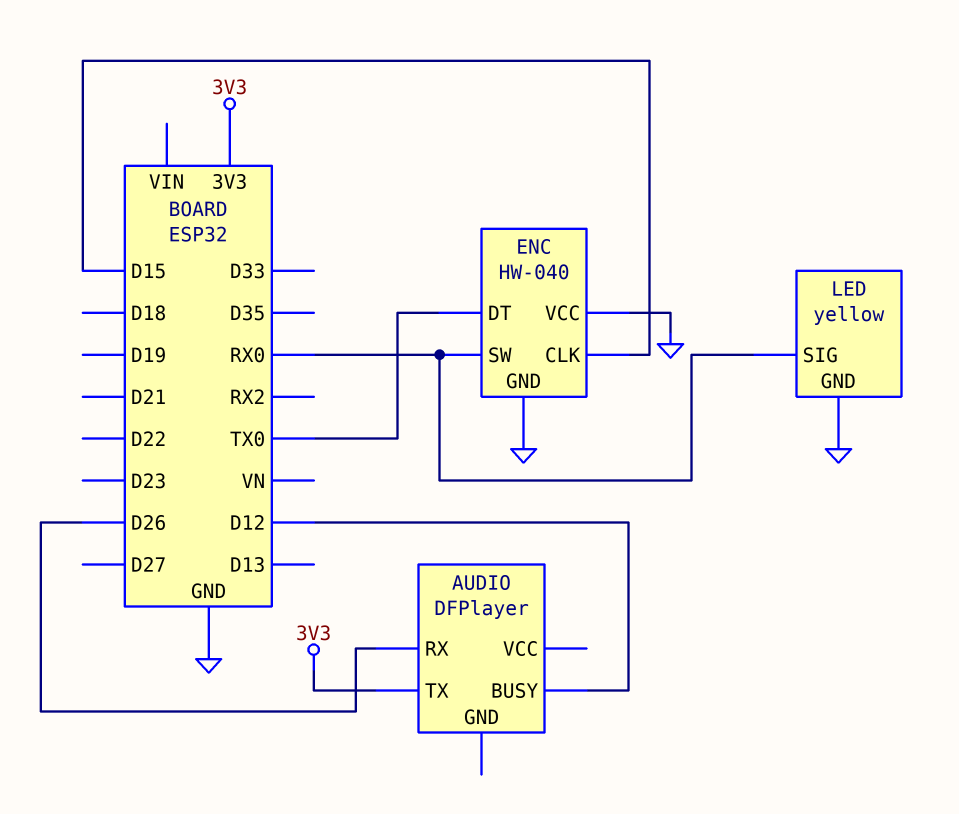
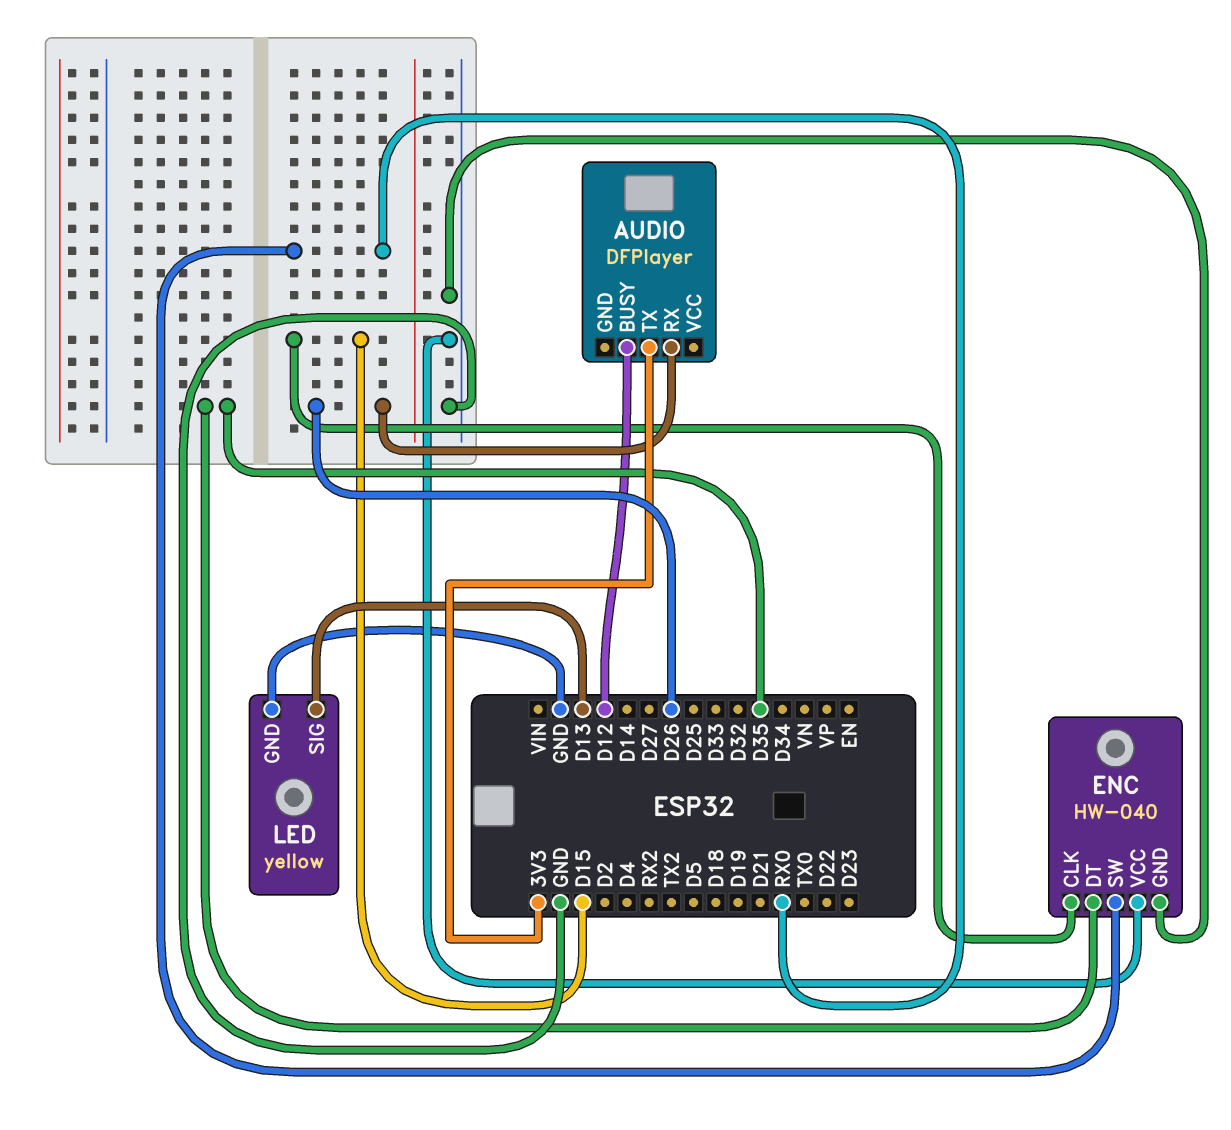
ENC pin DT: TX0 -> D35
LED pin SIG: RX0 -> D13

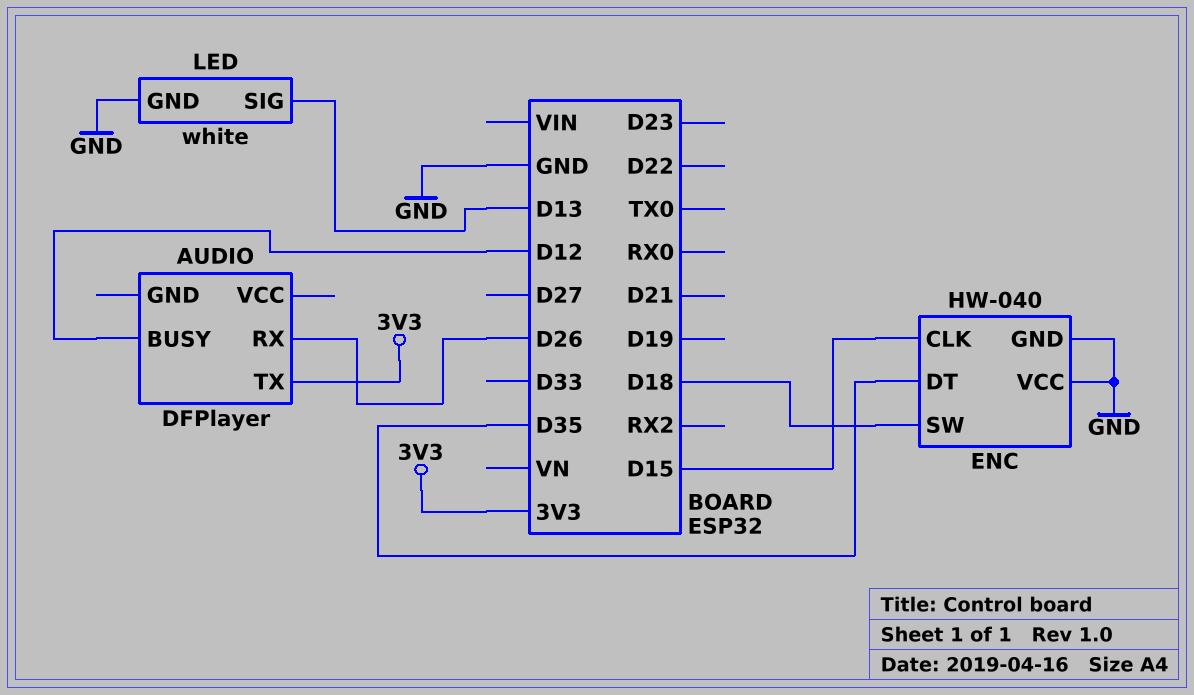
ENC pin SW: RX0 -> D18
LED: yellow -> white

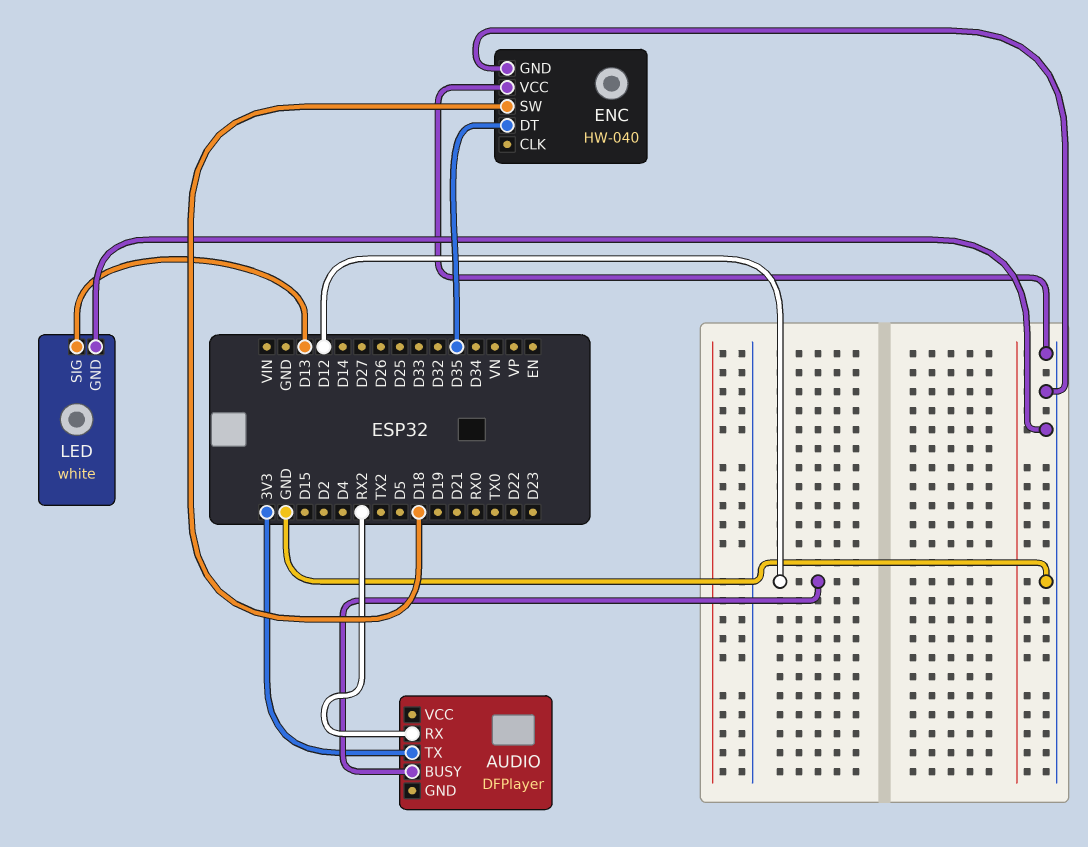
AUDIO pin RX: D26 -> RX2
ENC pin CLK: D15 -> none

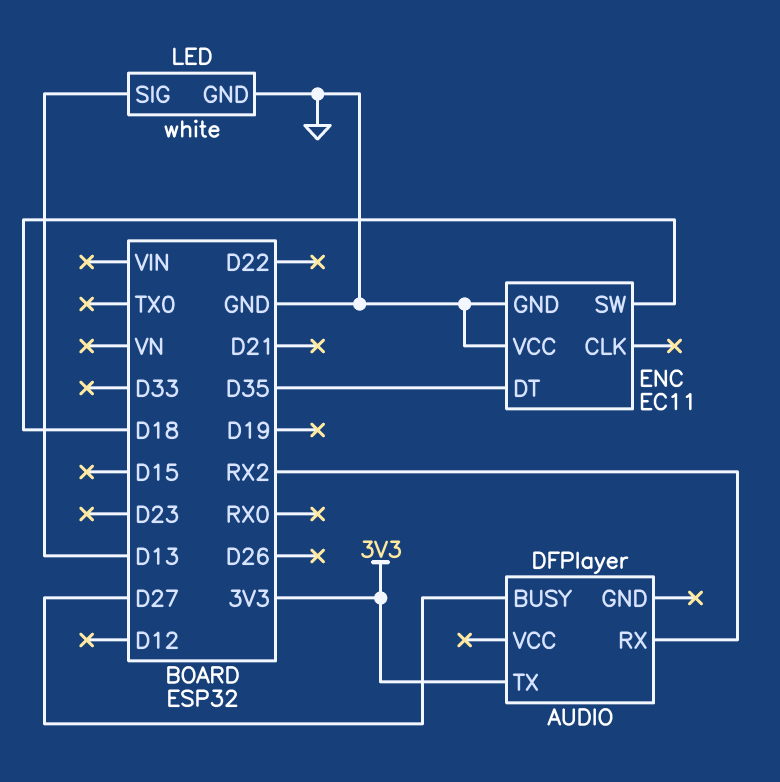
AUDIO pin BUSY: D12 -> D27
ENC: HW-040 -> EC11

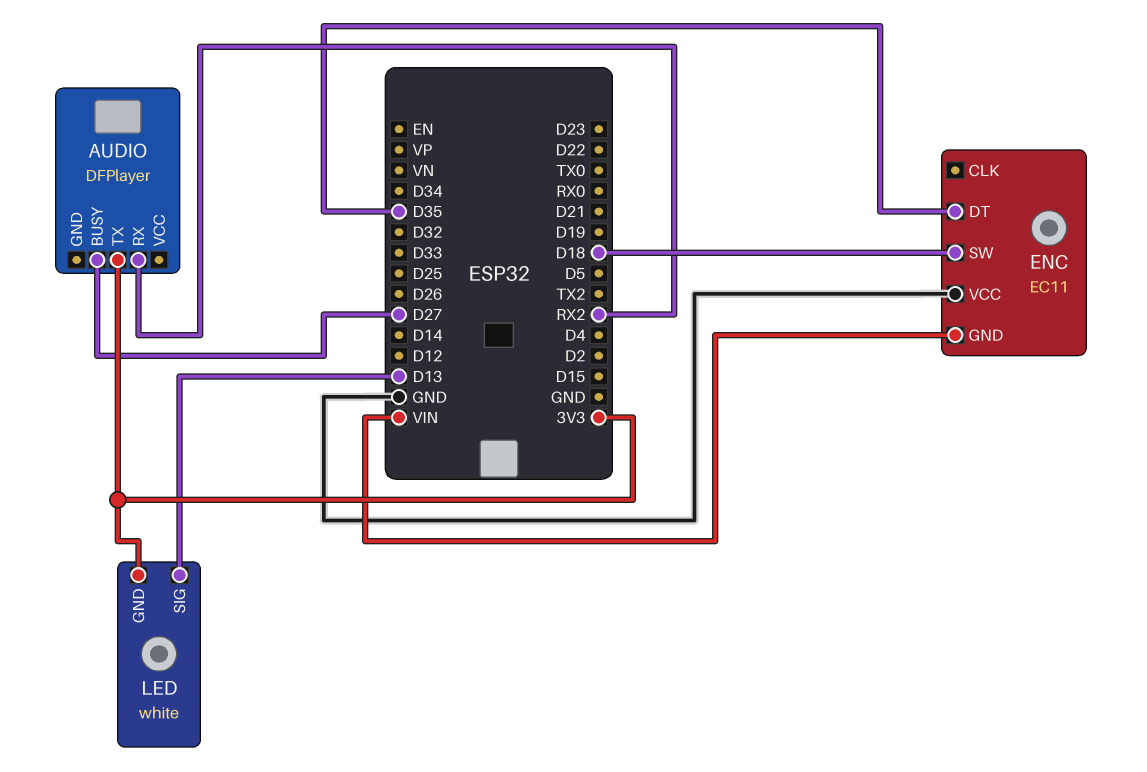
ENC pin GND: GND -> VIN
LED pin GND: GND -> 3V3

